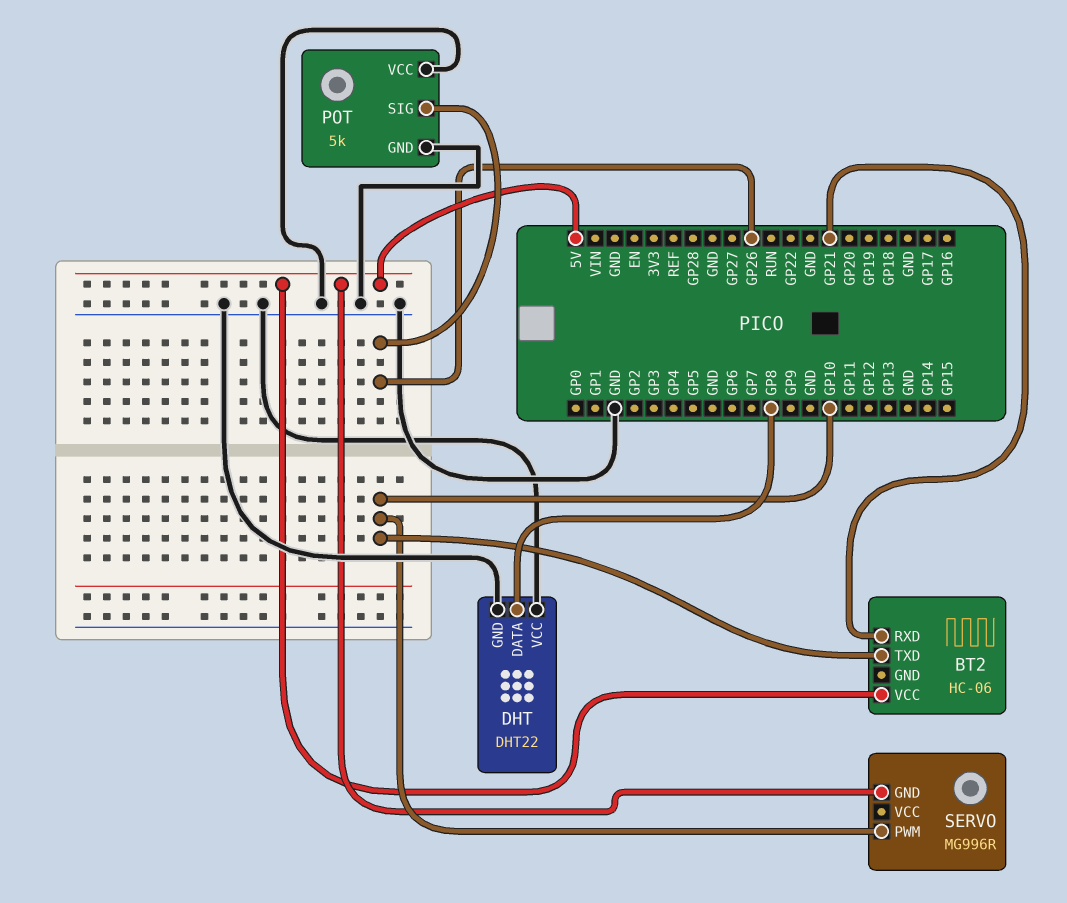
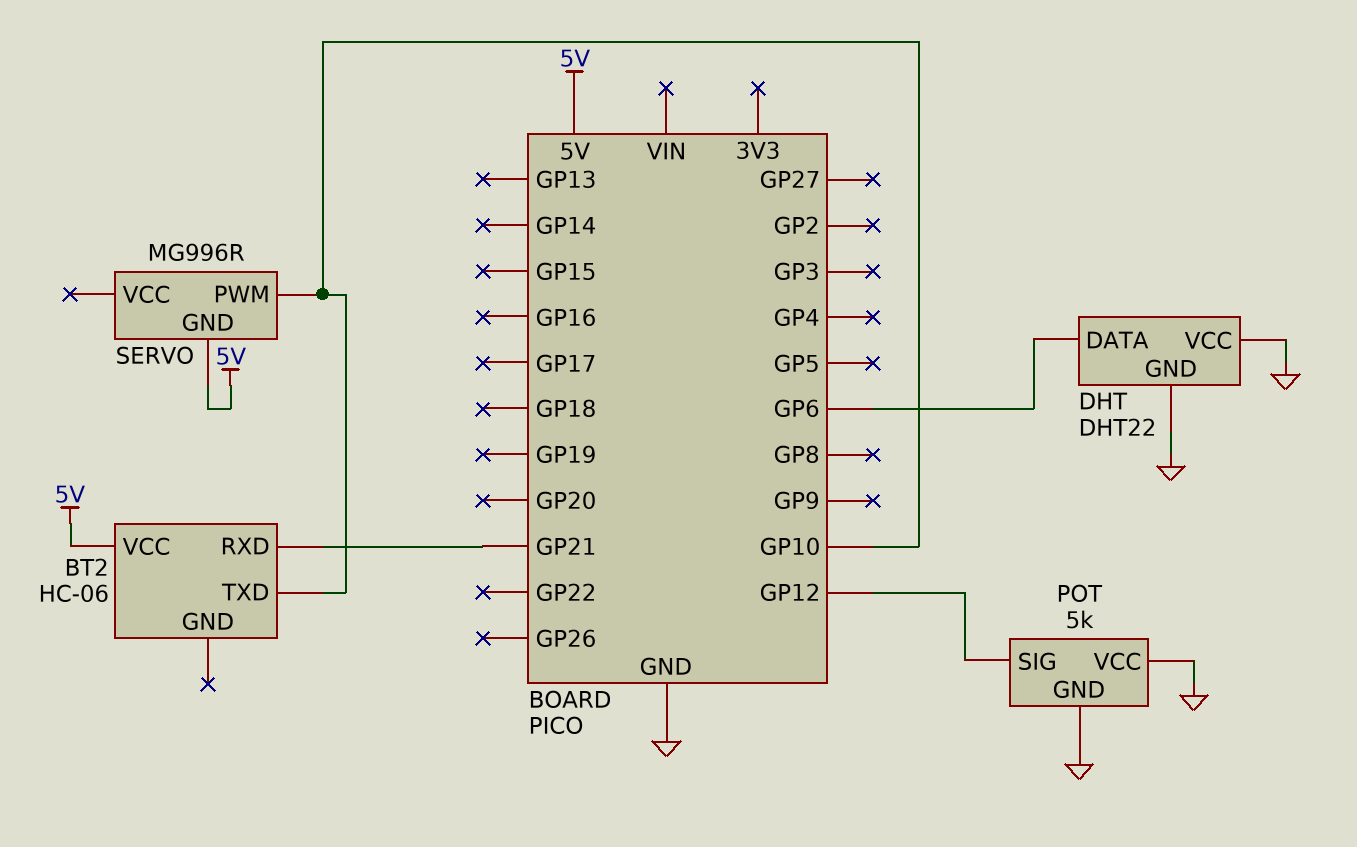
DHT pin DATA: GP8 -> GP6
POT pin SIG: GP26 -> GP12

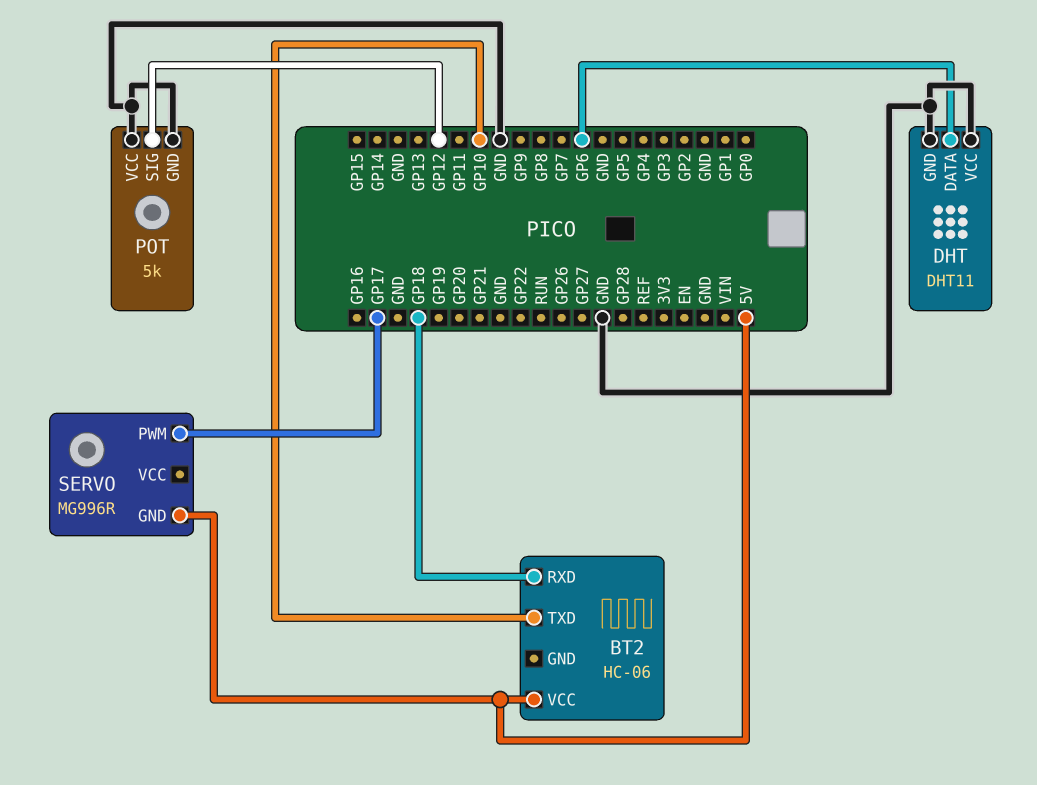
BT2 pin RXD: GP21 -> GP18
DHT: DHT22 -> DHT11
SERVO pin PWM: GP10 -> GP17

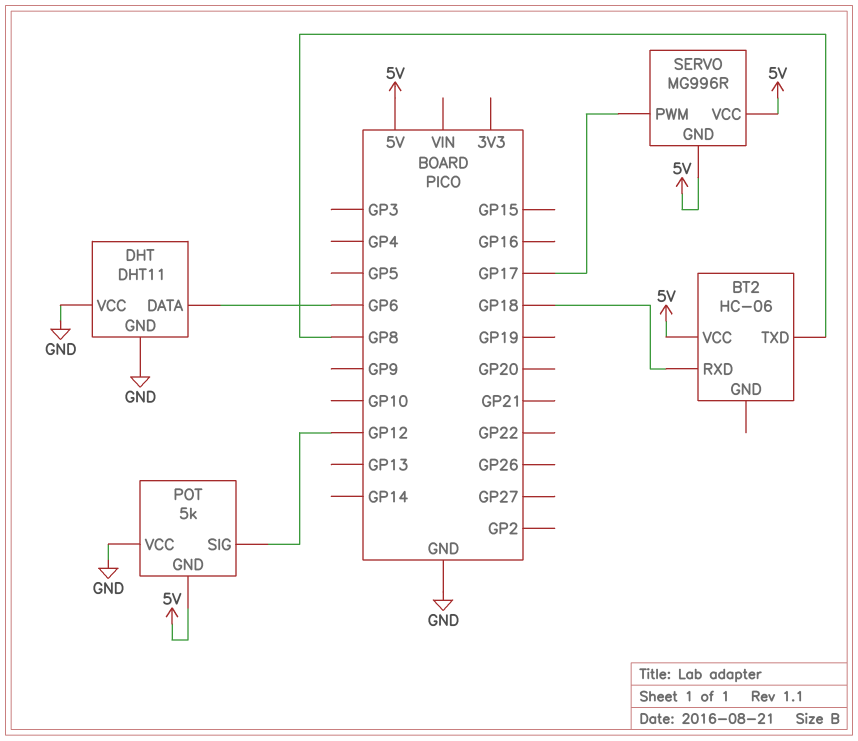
BT2 pin TXD: GP10 -> GP8
POT pin GND: GND -> 5V
SERVO pin VCC: none -> 5V

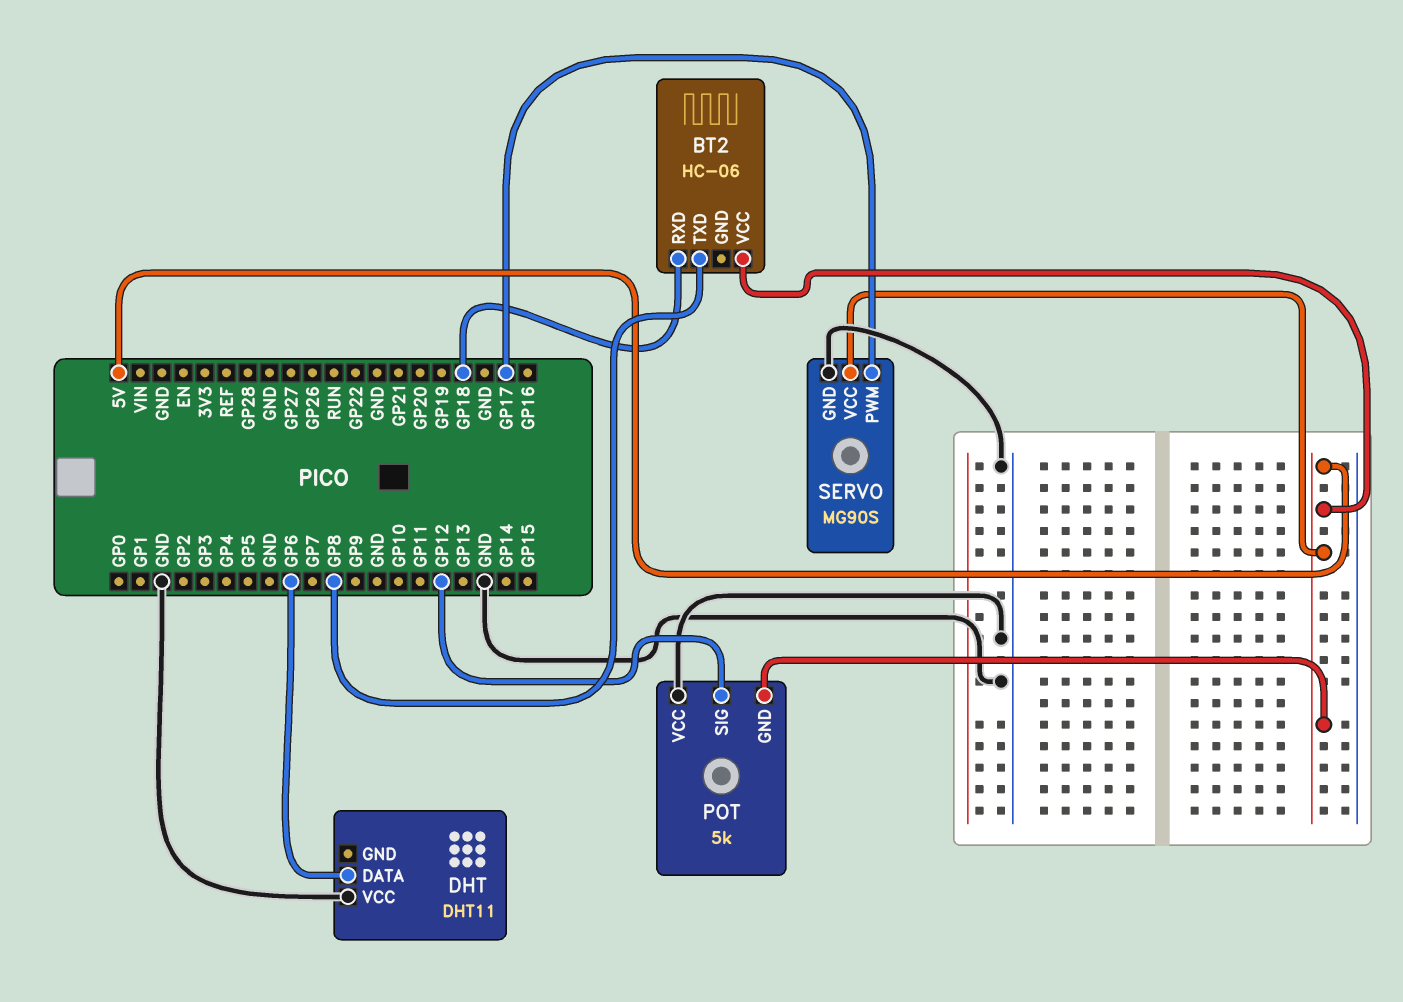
DHT pin GND: GND -> none
SERVO: MG996R -> MG90S
SERVO pin GND: 5V -> GND

